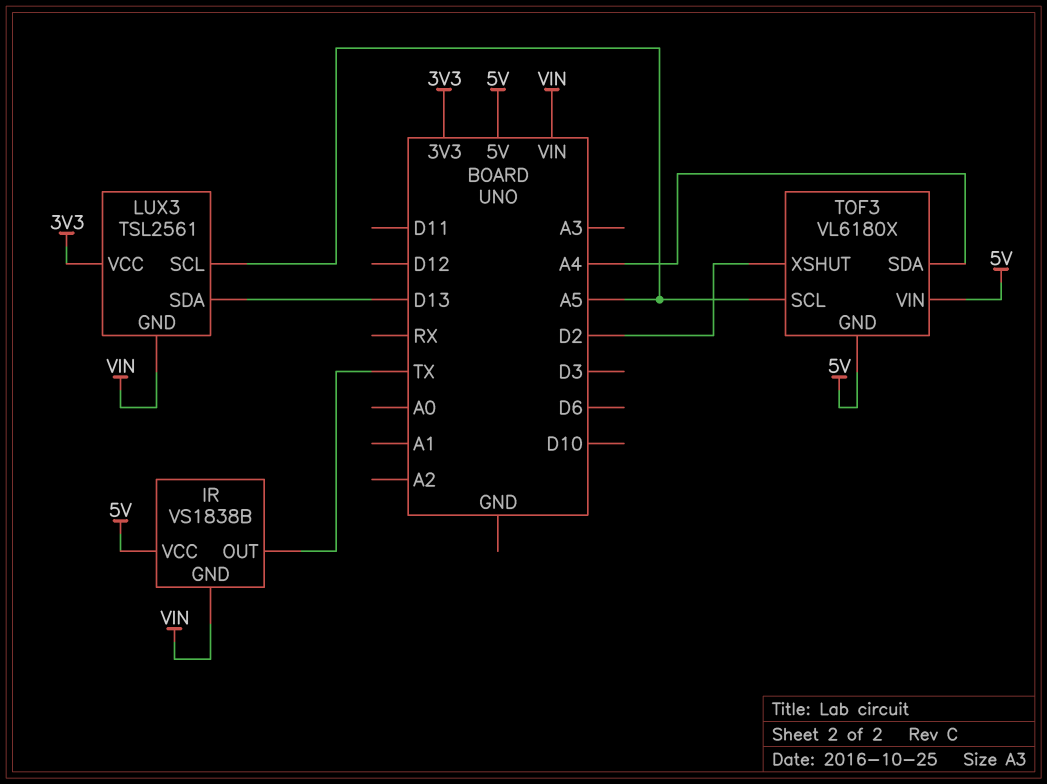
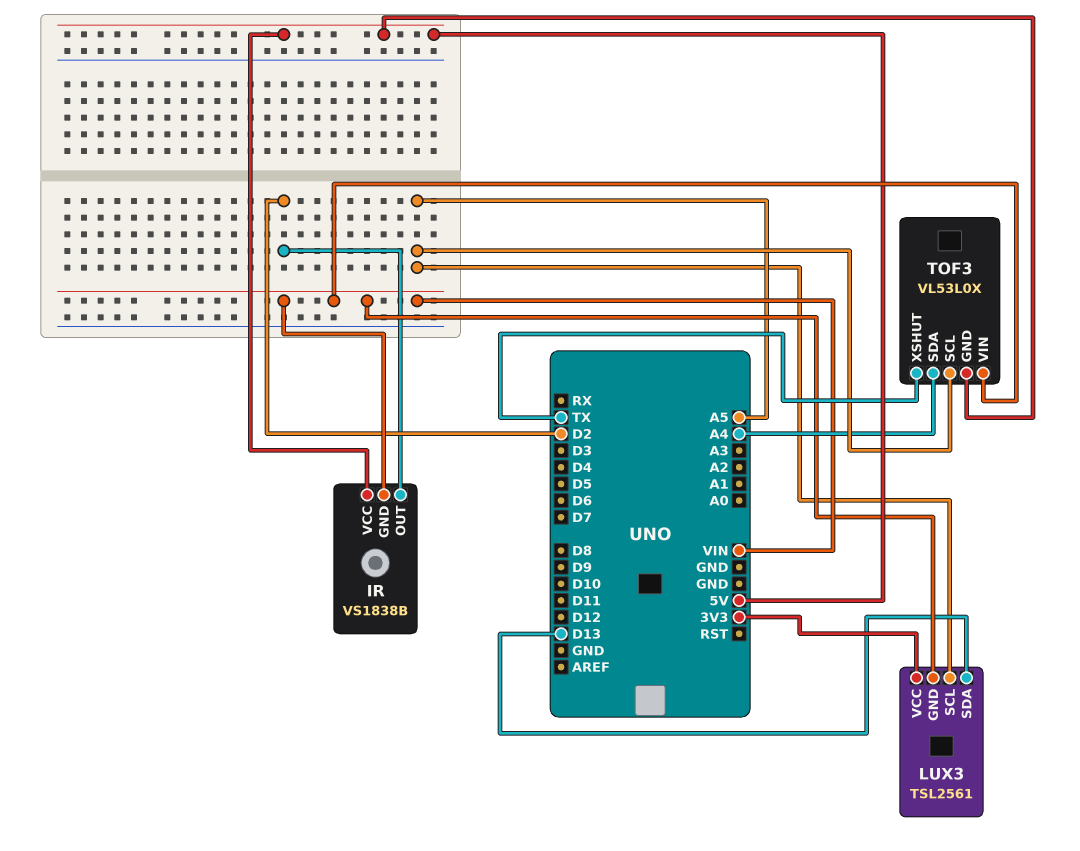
IR pin OUT: TX -> D2
TOF3: VL6180X -> VL53L0X
TOF3 pin VIN: 5V -> VIN
TOF3 pin XSHUT: D2 -> TX

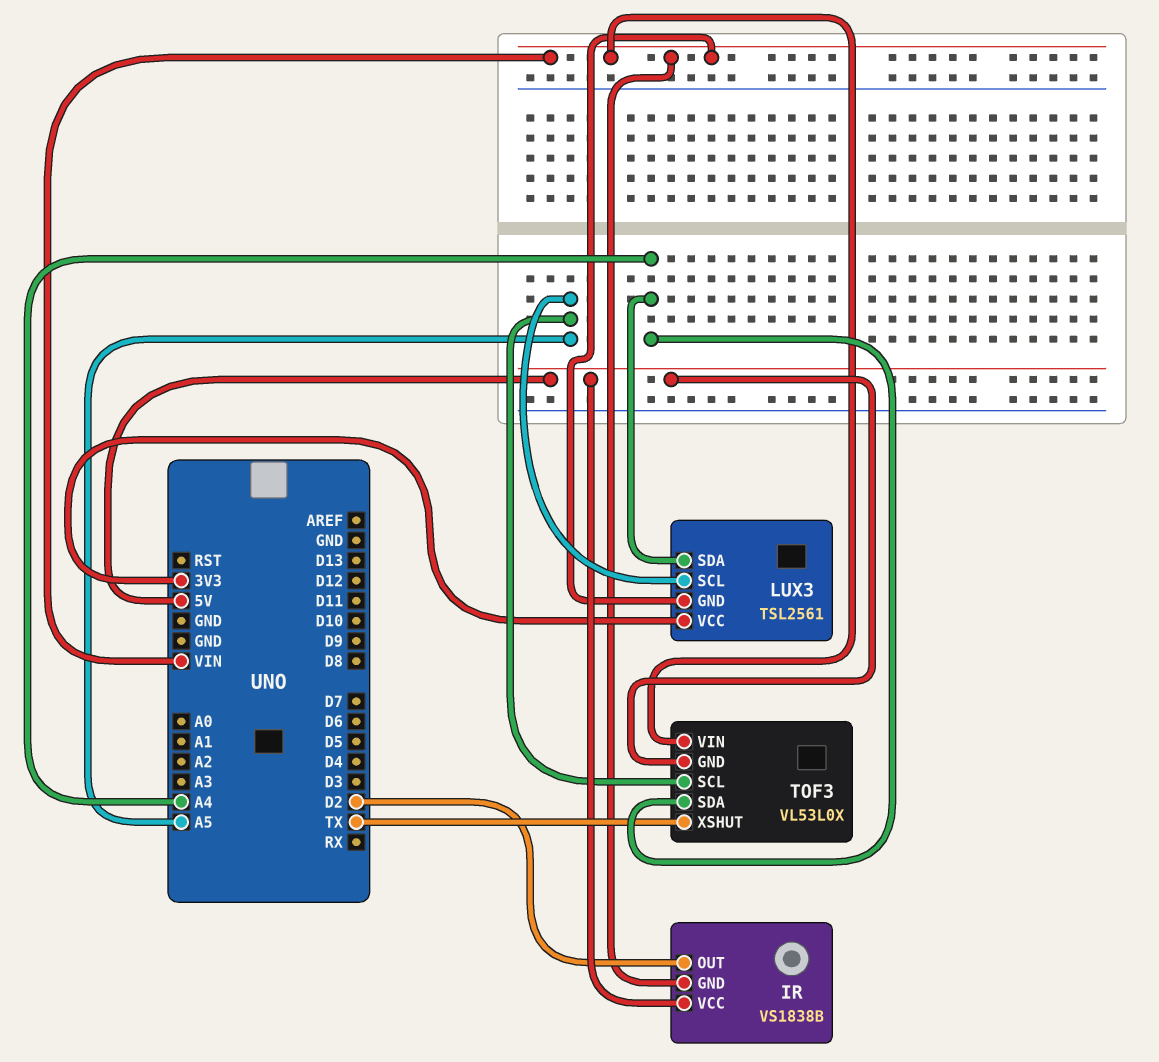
LUX3 pin SDA: D13 -> A4

